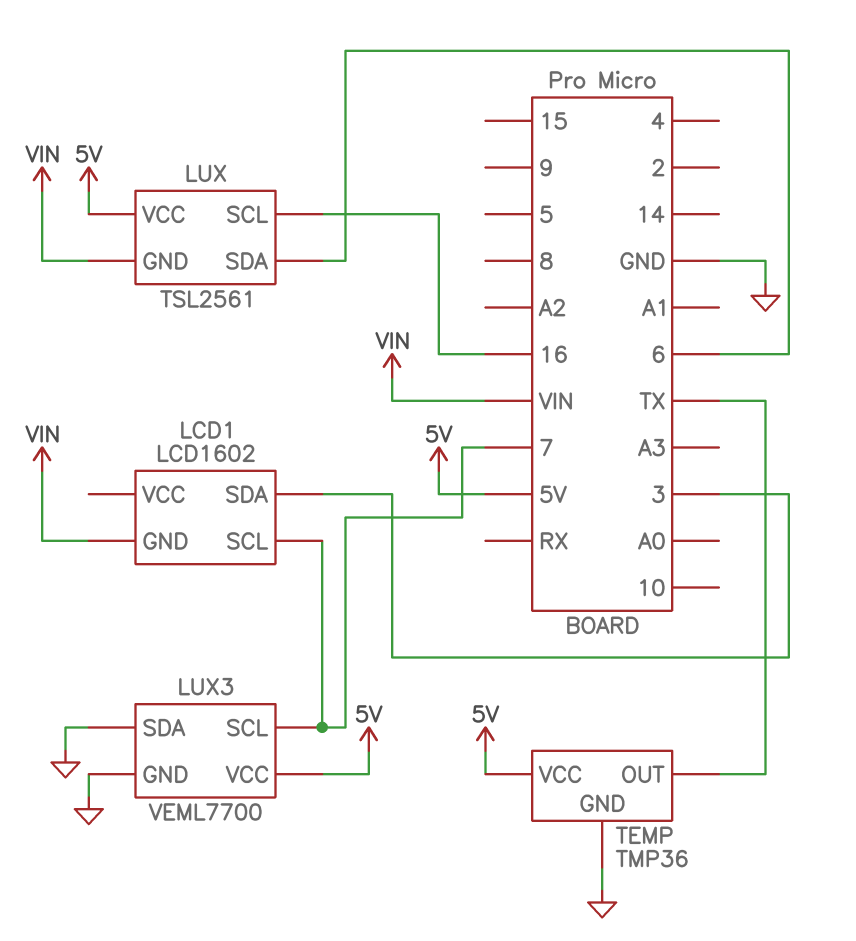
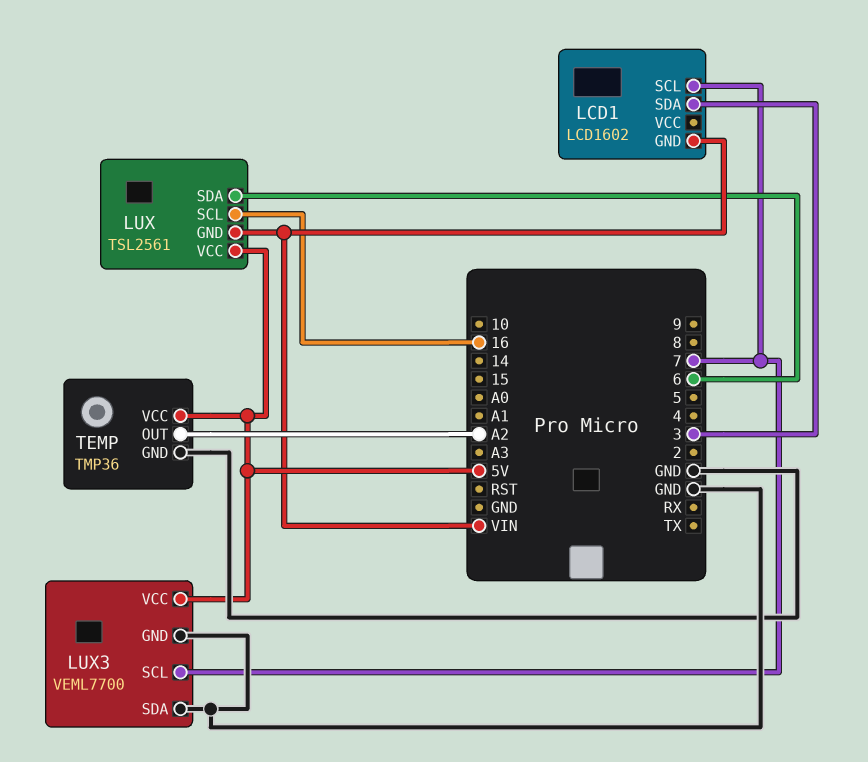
TEMP pin OUT: TX -> A2

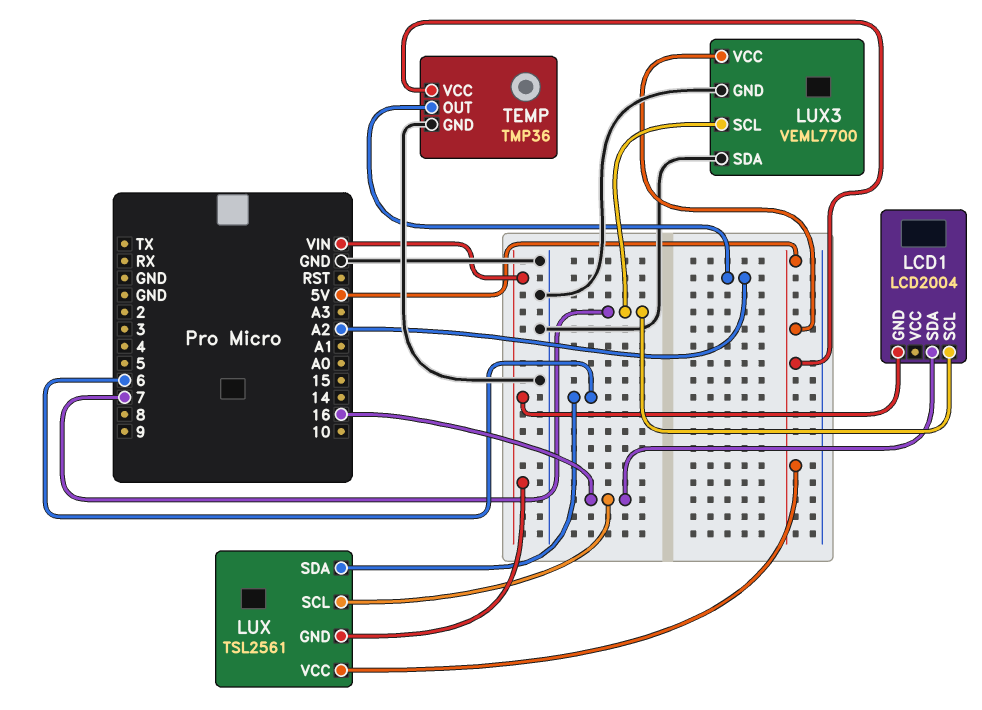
LCD1: LCD1602 -> LCD2004
LCD1 pin SDA: 3 -> 16

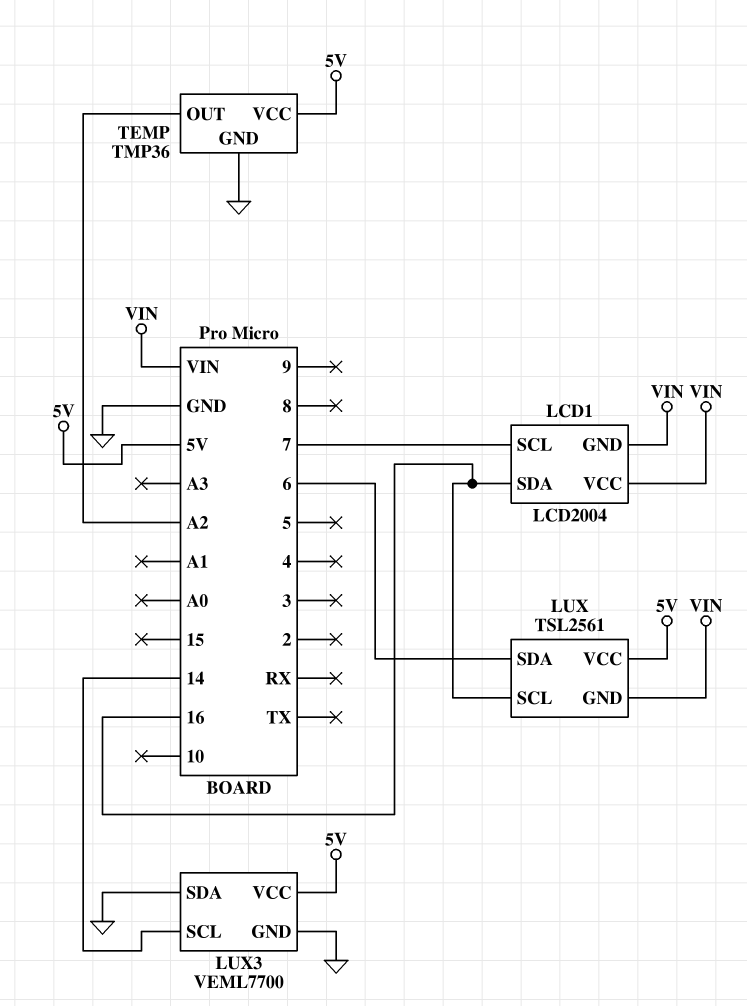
LCD1 pin VCC: none -> VIN
LUX3 pin SCL: 7 -> 14

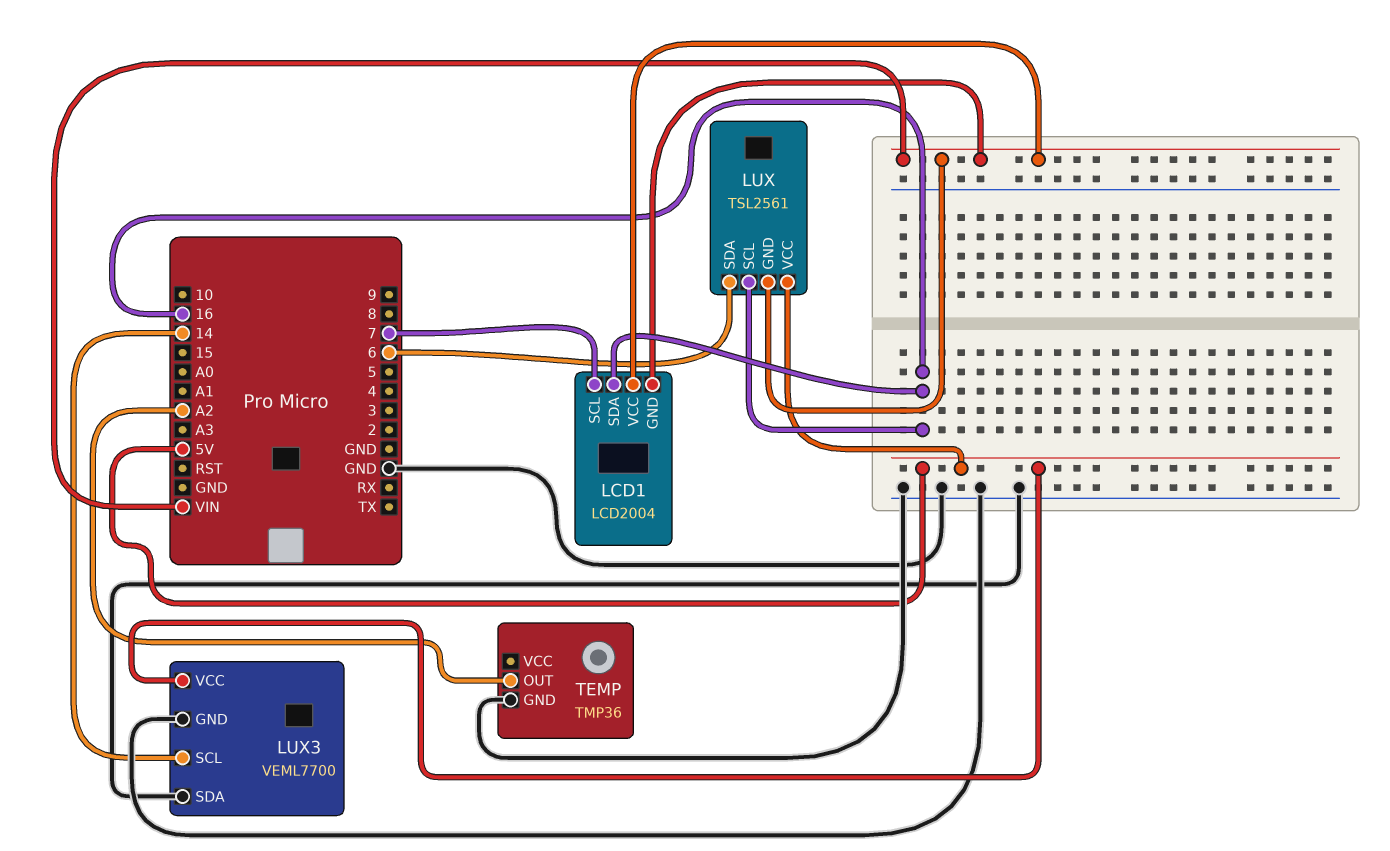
TEMP pin VCC: 5V -> none

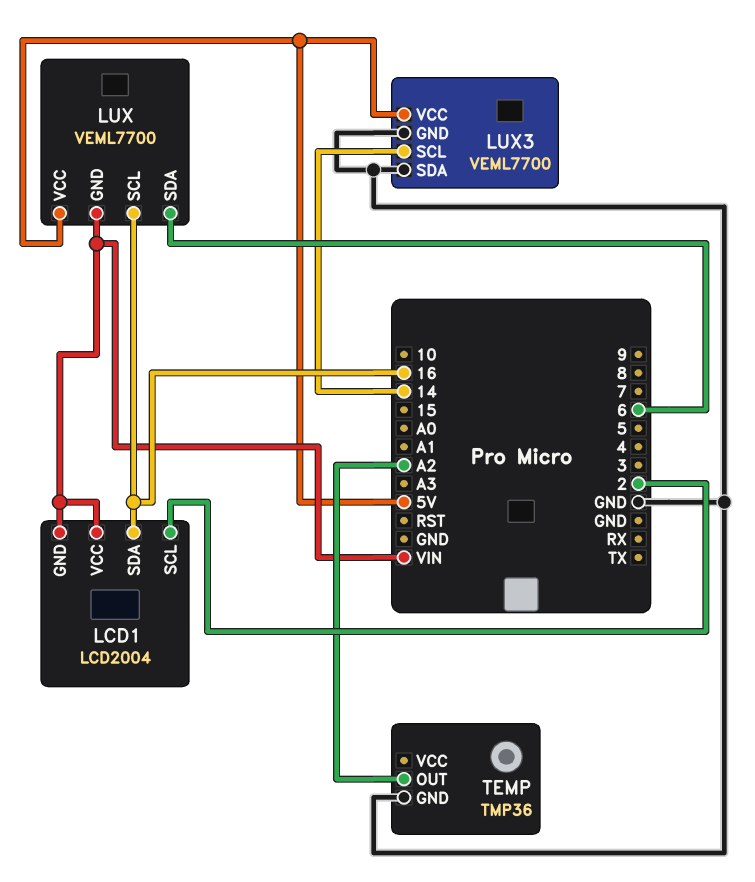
LCD1 pin SCL: 7 -> 2
LUX: TSL2561 -> VEML7700

